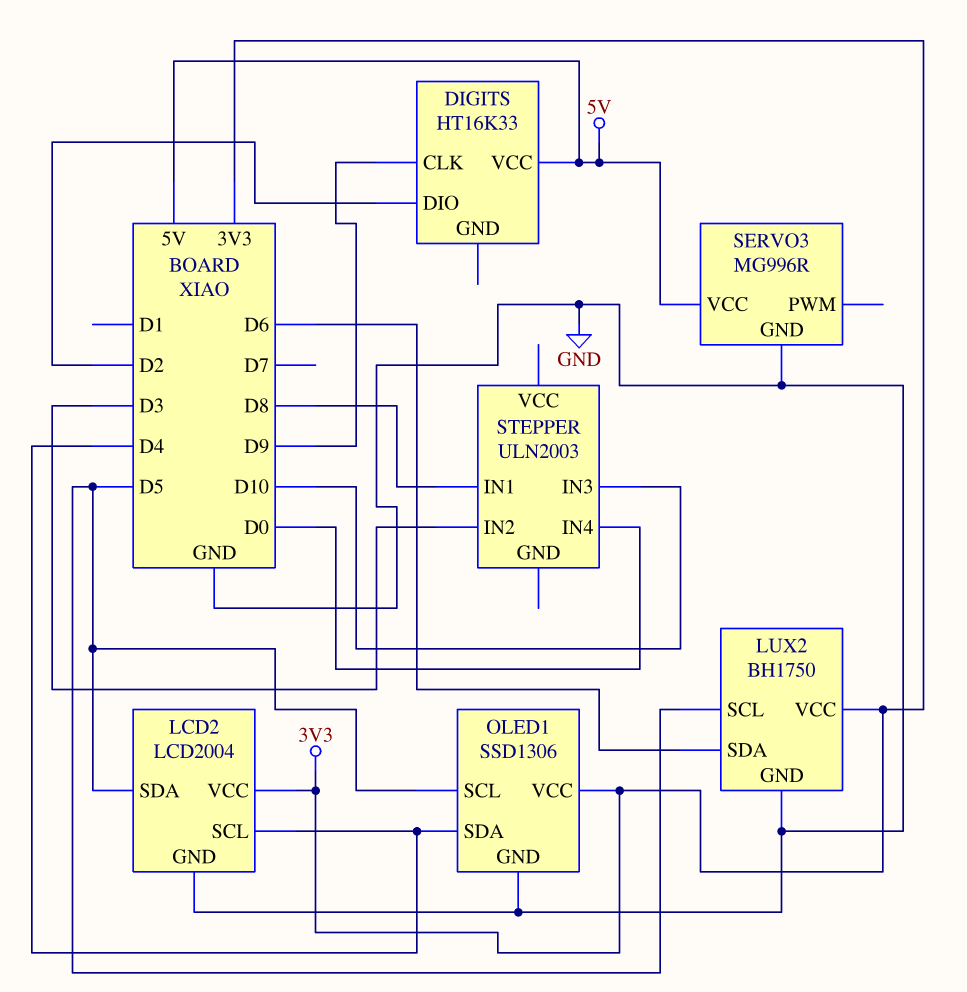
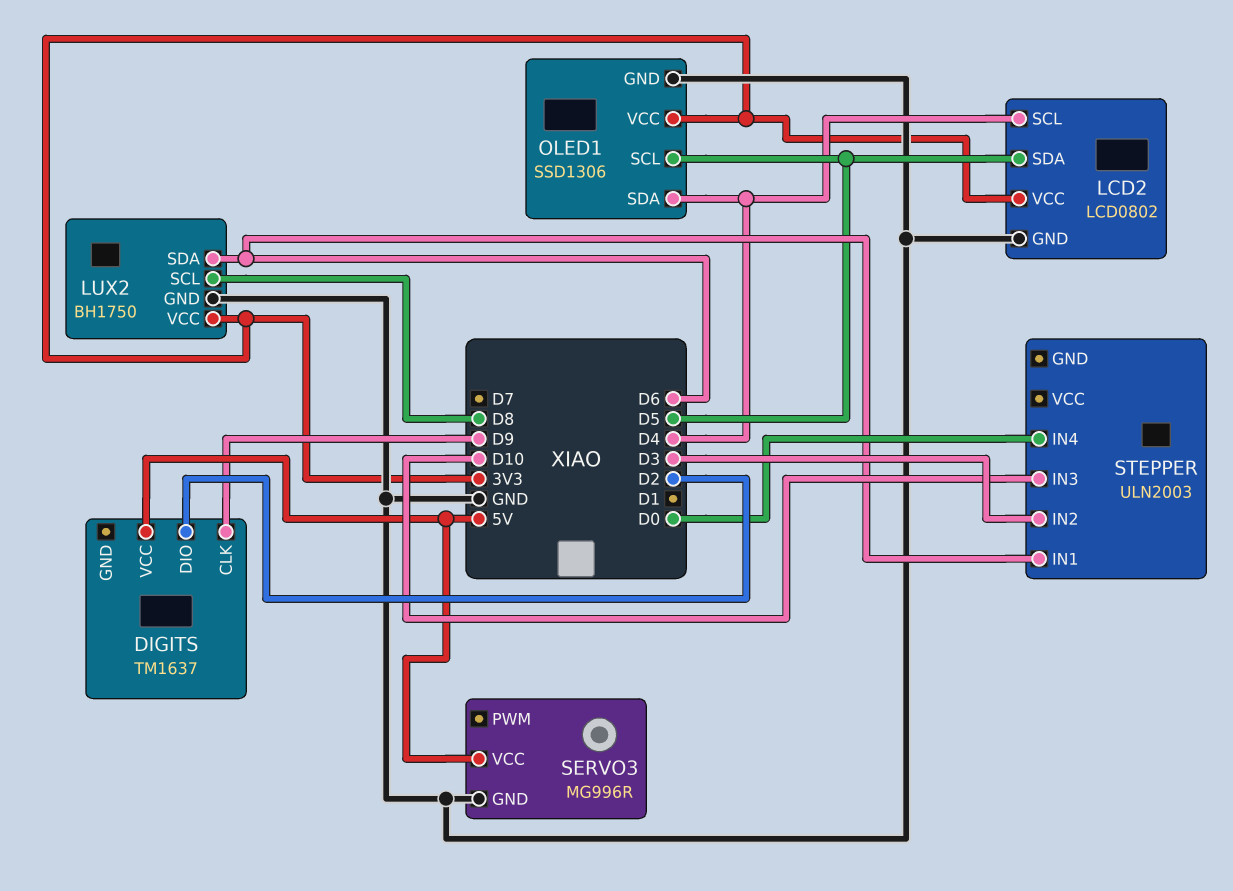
DIGITS: HT16K33 -> TM1637
LCD2: LCD2004 -> LCD0802
LUX2 pin SCL: D5 -> D8
STEPPER pin IN1: D8 -> D6

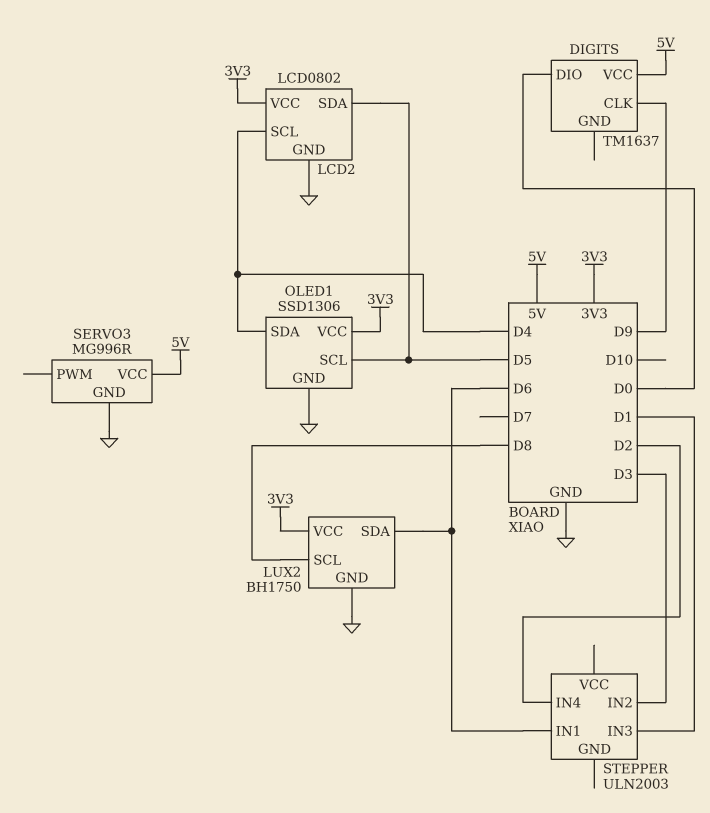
DIGITS pin DIO: D2 -> D0
STEPPER pin IN3: D10 -> D1
STEPPER pin IN4: D0 -> D2

